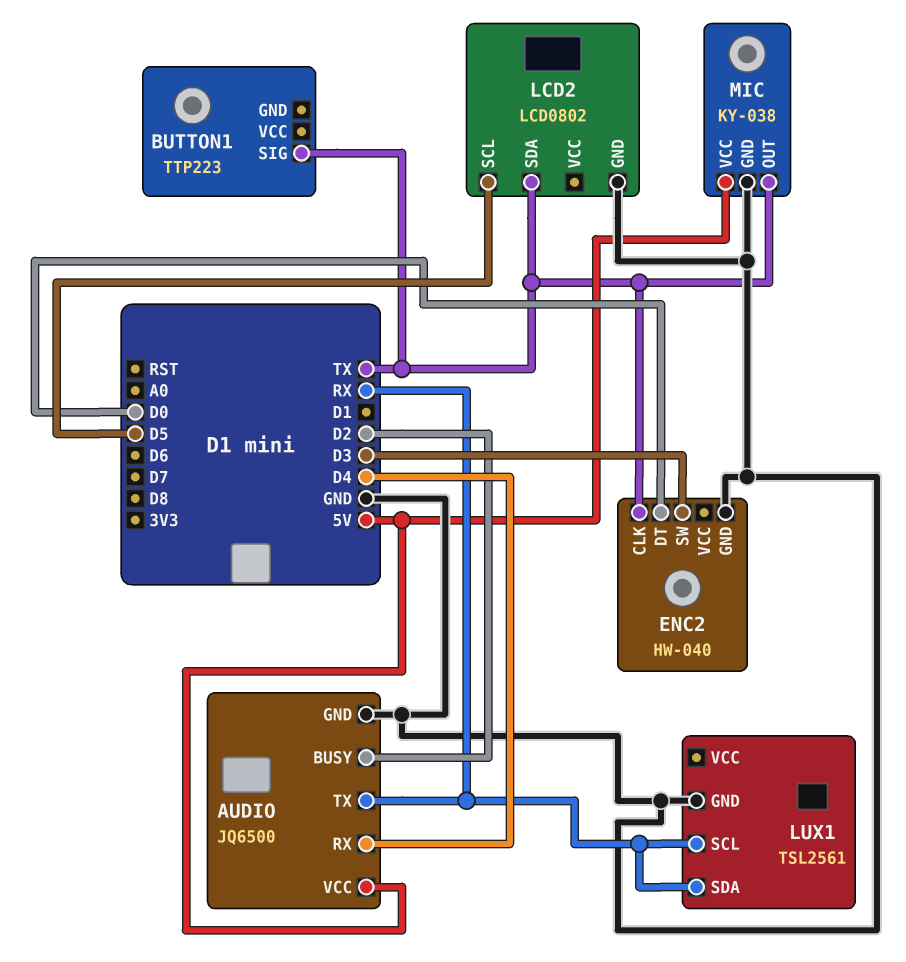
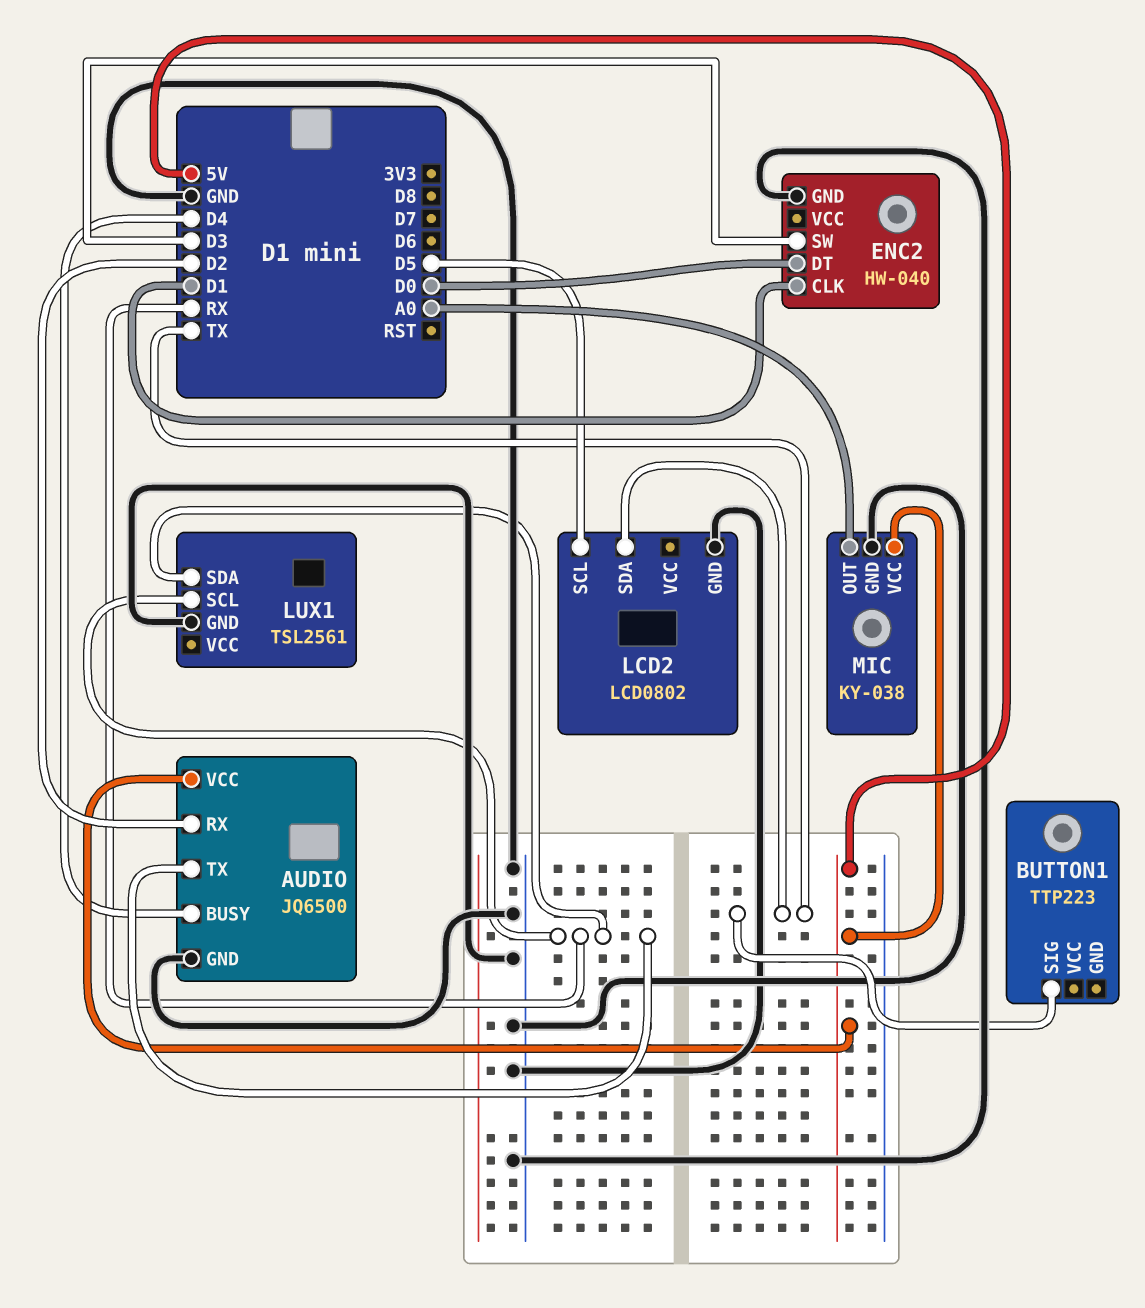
AUDIO pin BUSY: D2 -> D4
AUDIO pin RX: D4 -> D2
ENC2 pin CLK: TX -> D1
MIC pin OUT: TX -> A0

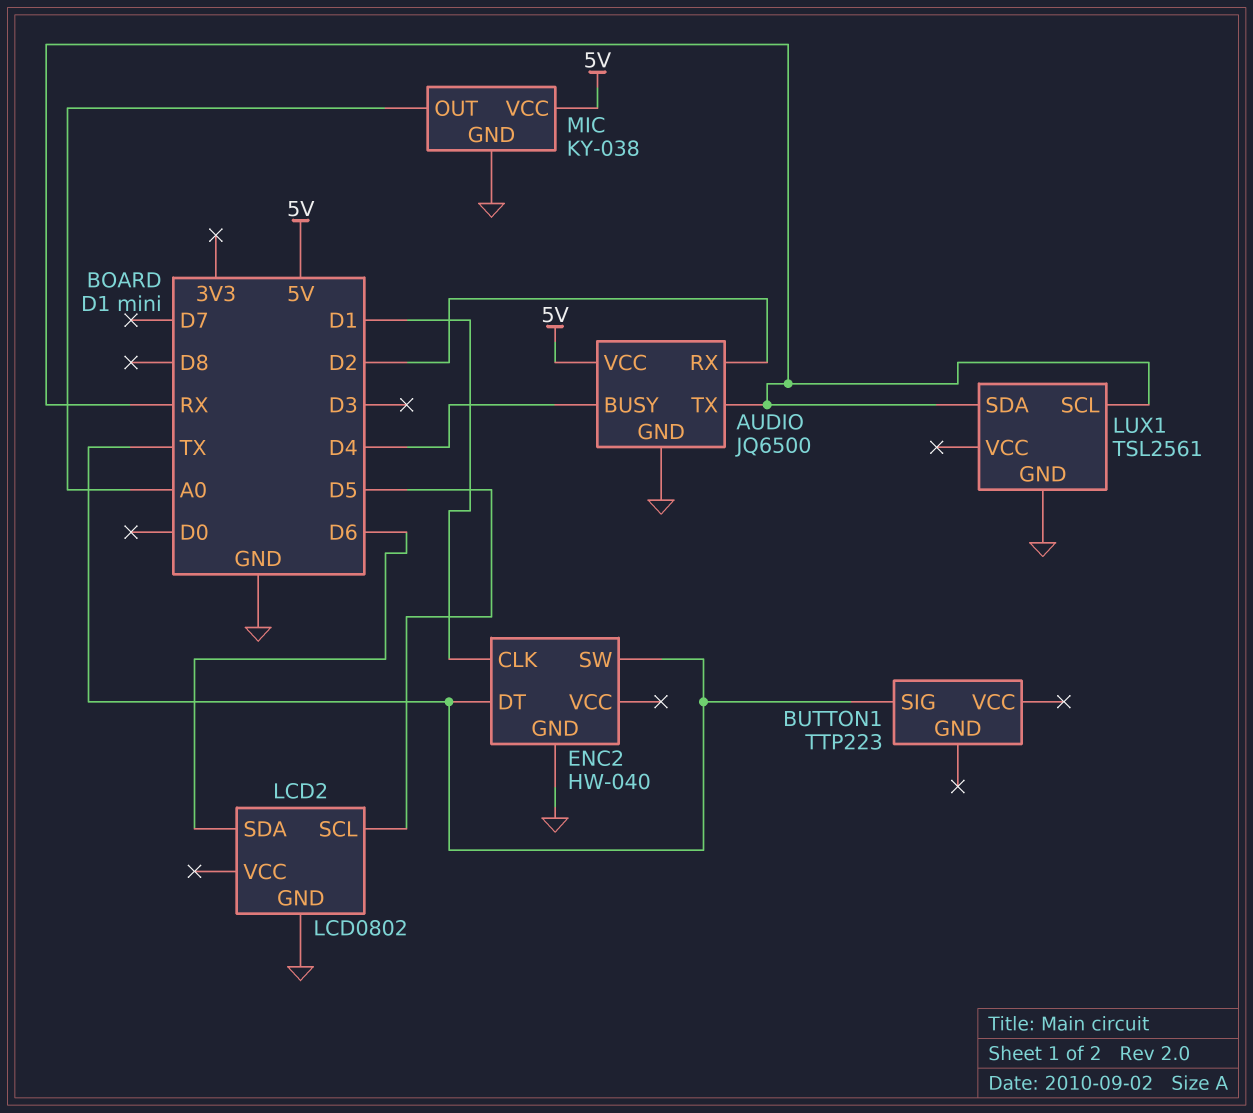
ENC2 pin DT: D0 -> TX
ENC2 pin SW: D3 -> TX
LCD2 pin SDA: TX -> D6

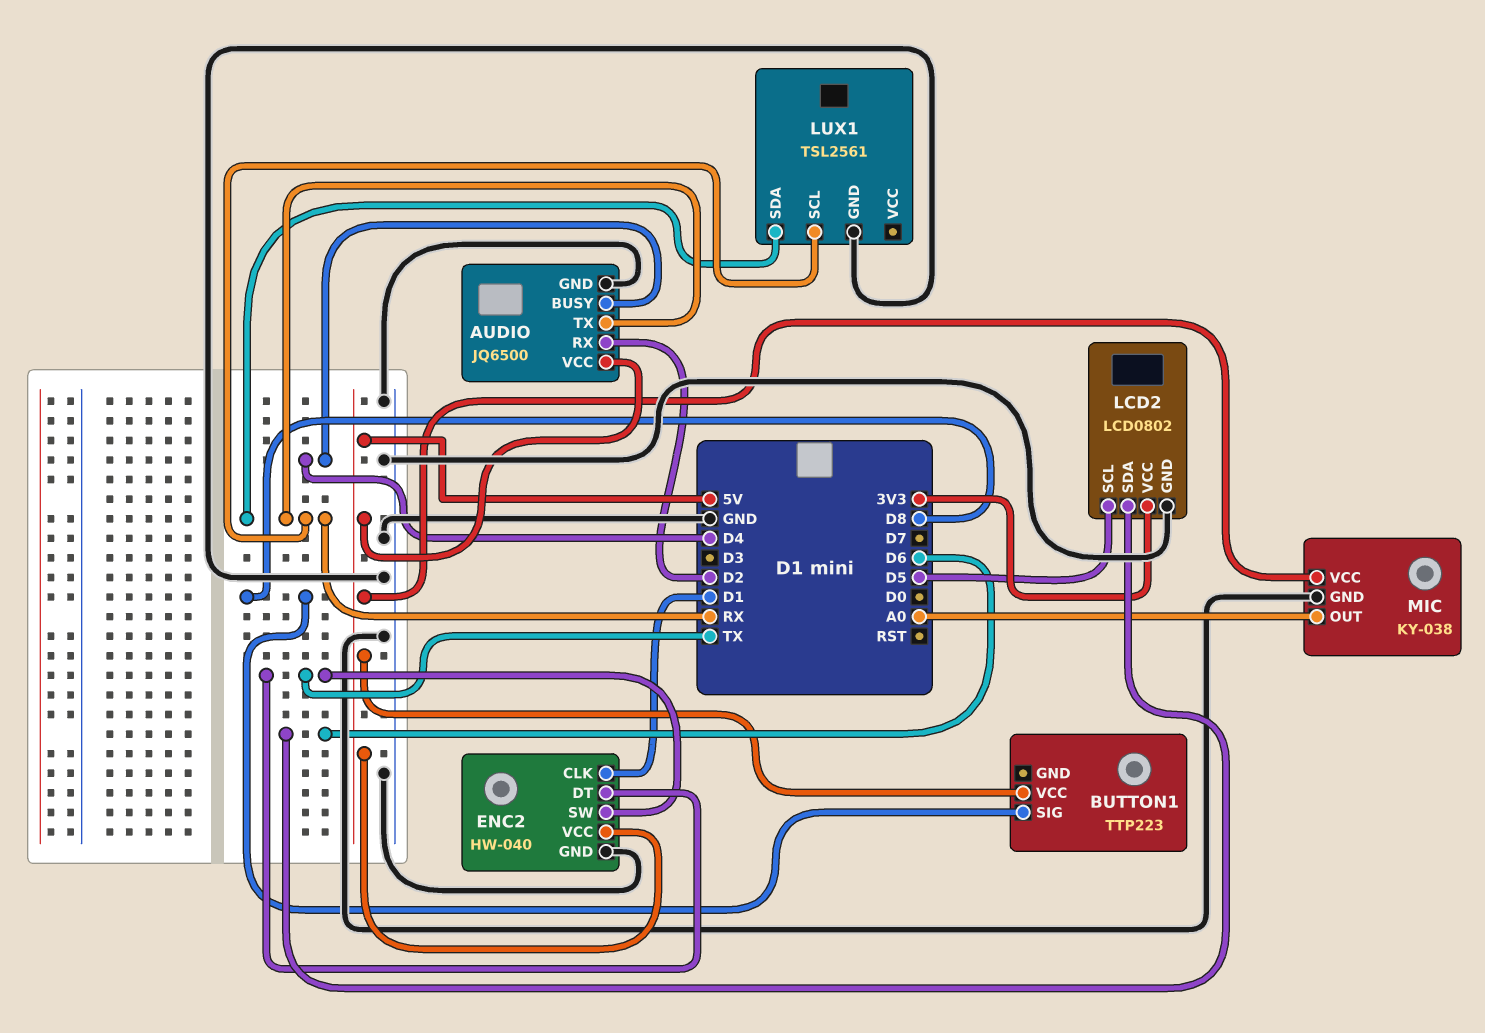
BUTTON1 pin SIG: TX -> D8
BUTTON1 pin VCC: none -> 5V
ENC2 pin VCC: none -> 5V
LCD2 pin VCC: none -> 3V3

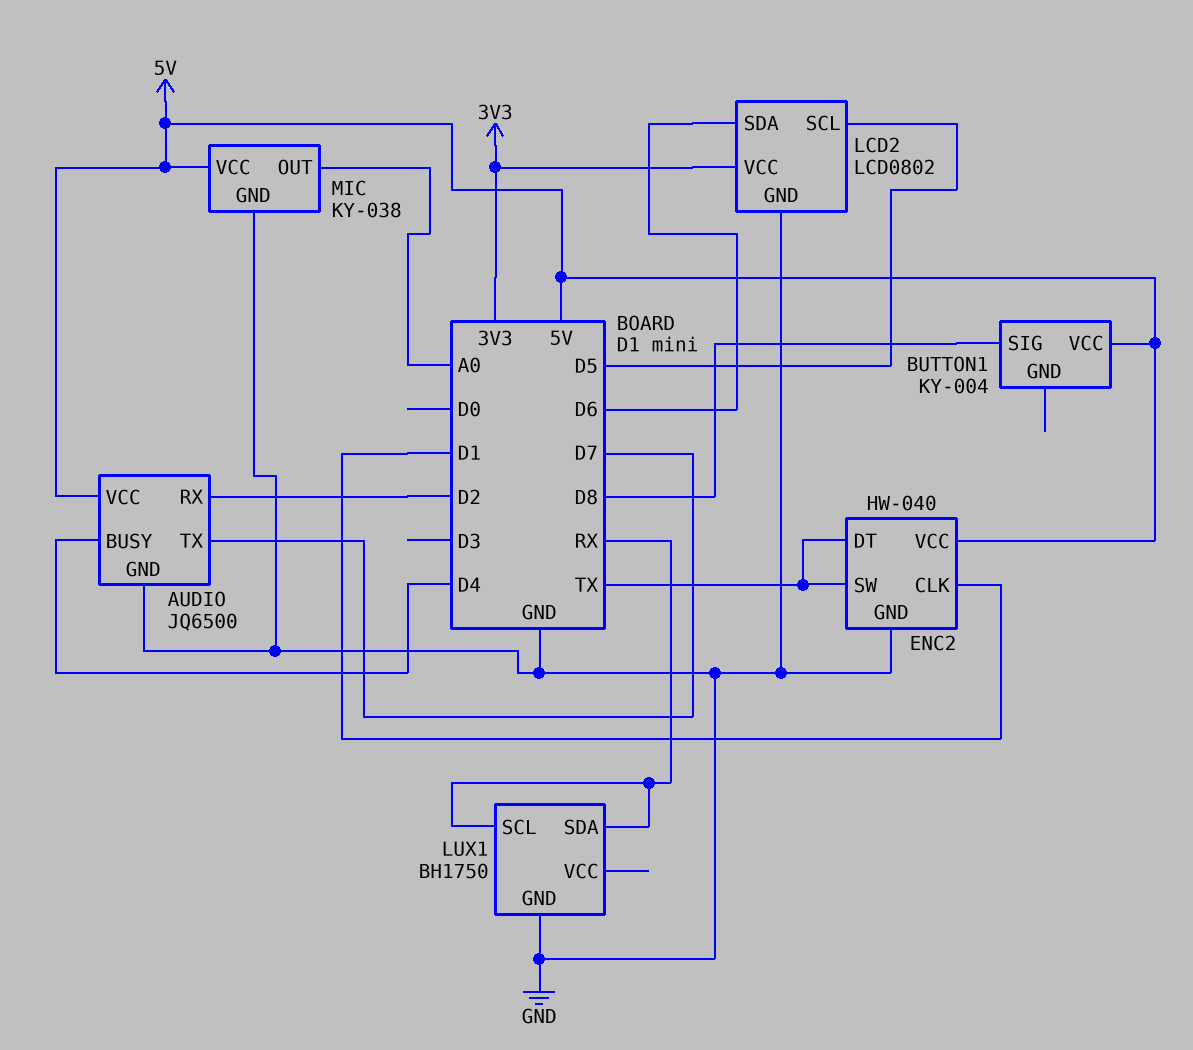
AUDIO pin TX: RX -> D7
BUTTON1: TTP223 -> KY-004
LUX1: TSL2561 -> BH1750

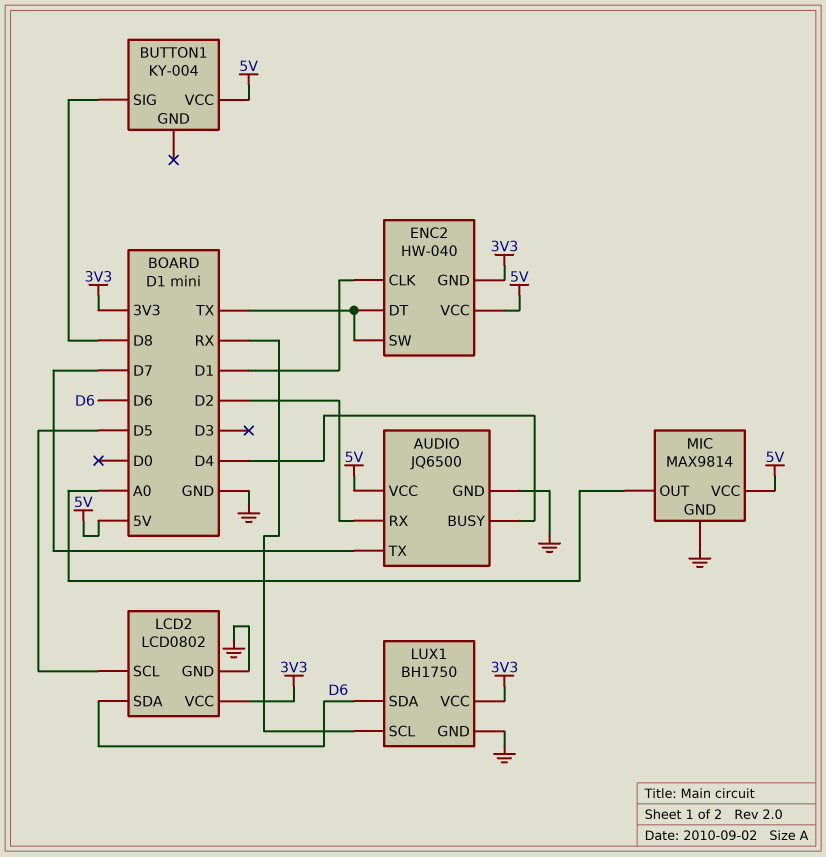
ENC2 pin GND: GND -> 3V3
LUX1 pin SDA: RX -> D6
LUX1 pin VCC: none -> 3V3
MIC: KY-038 -> MAX9814

